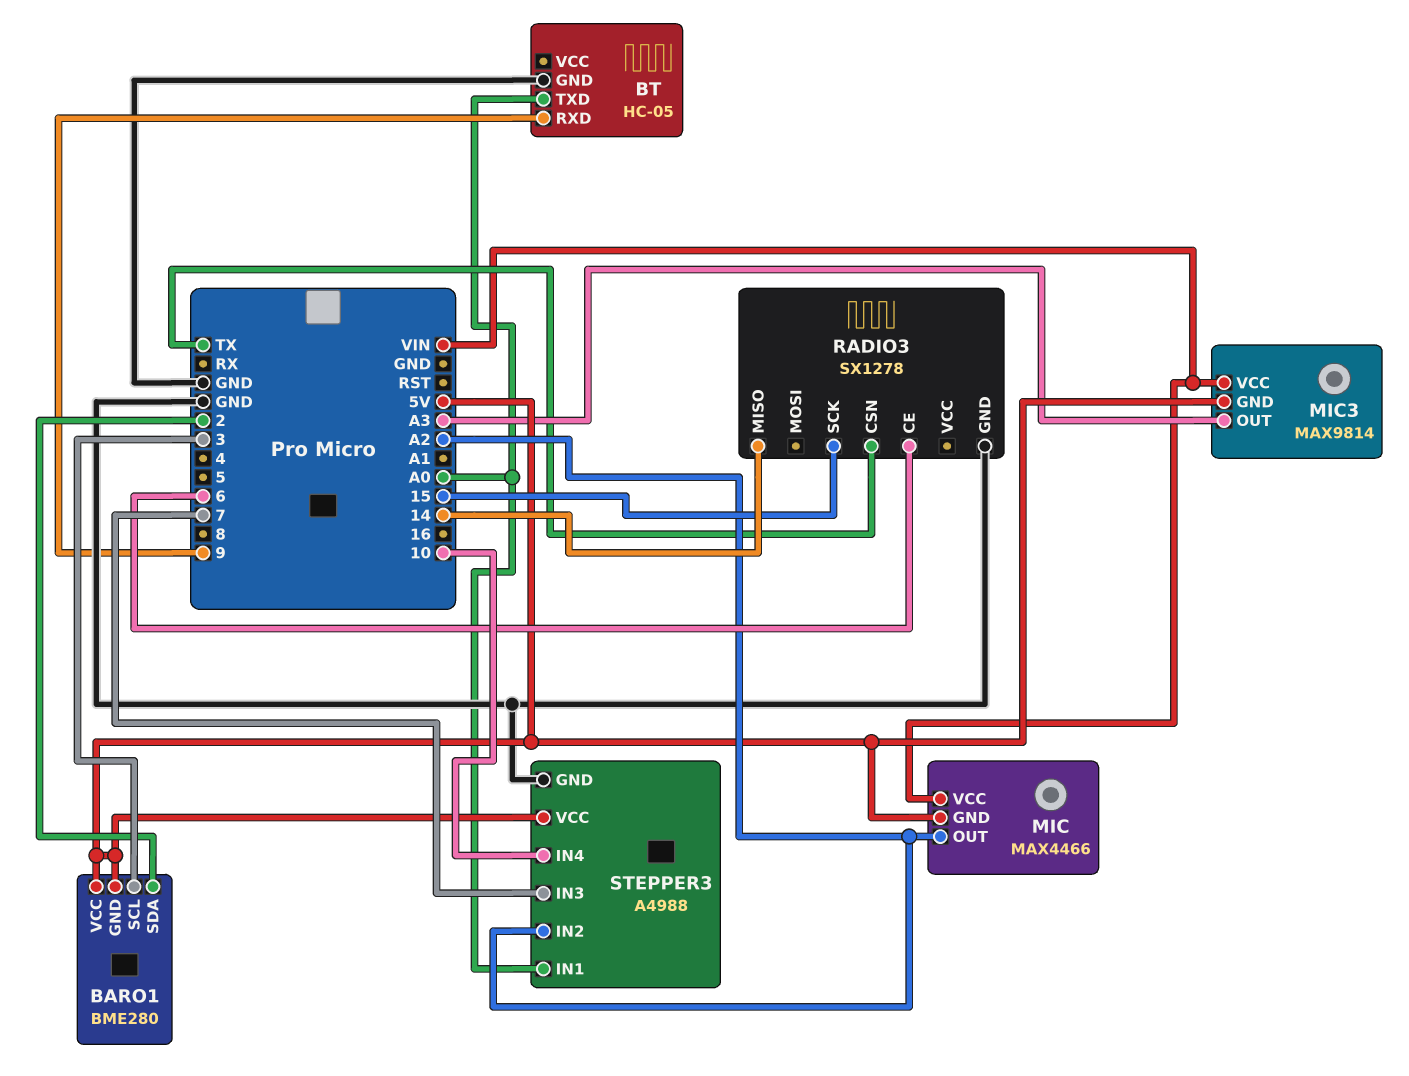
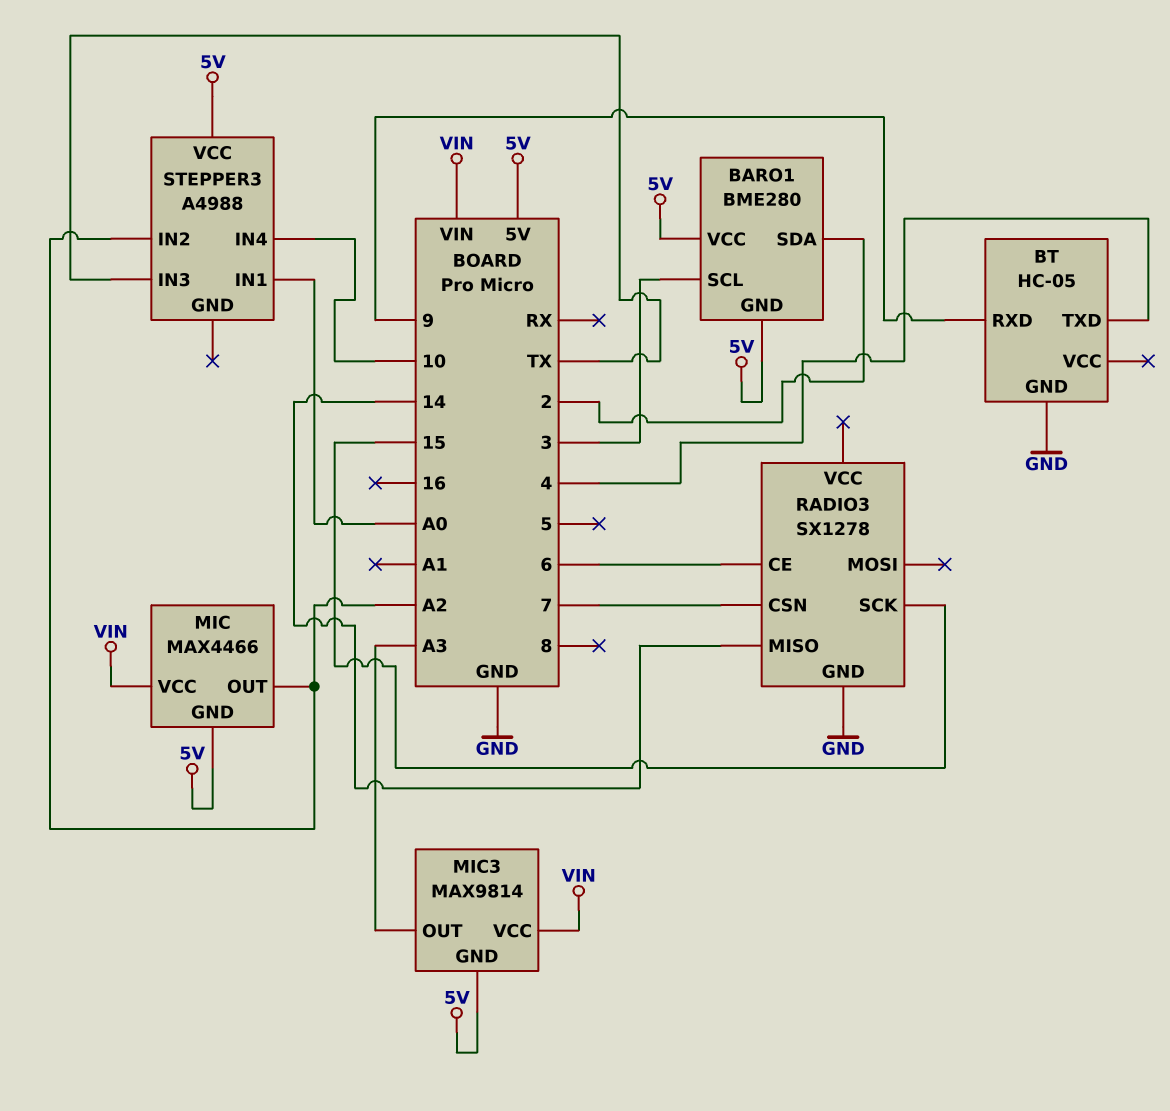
BT pin TXD: A0 -> 4
RADIO3 pin CSN: TX -> 7
STEPPER3 pin GND: GND -> none
STEPPER3 pin IN3: 7 -> TX

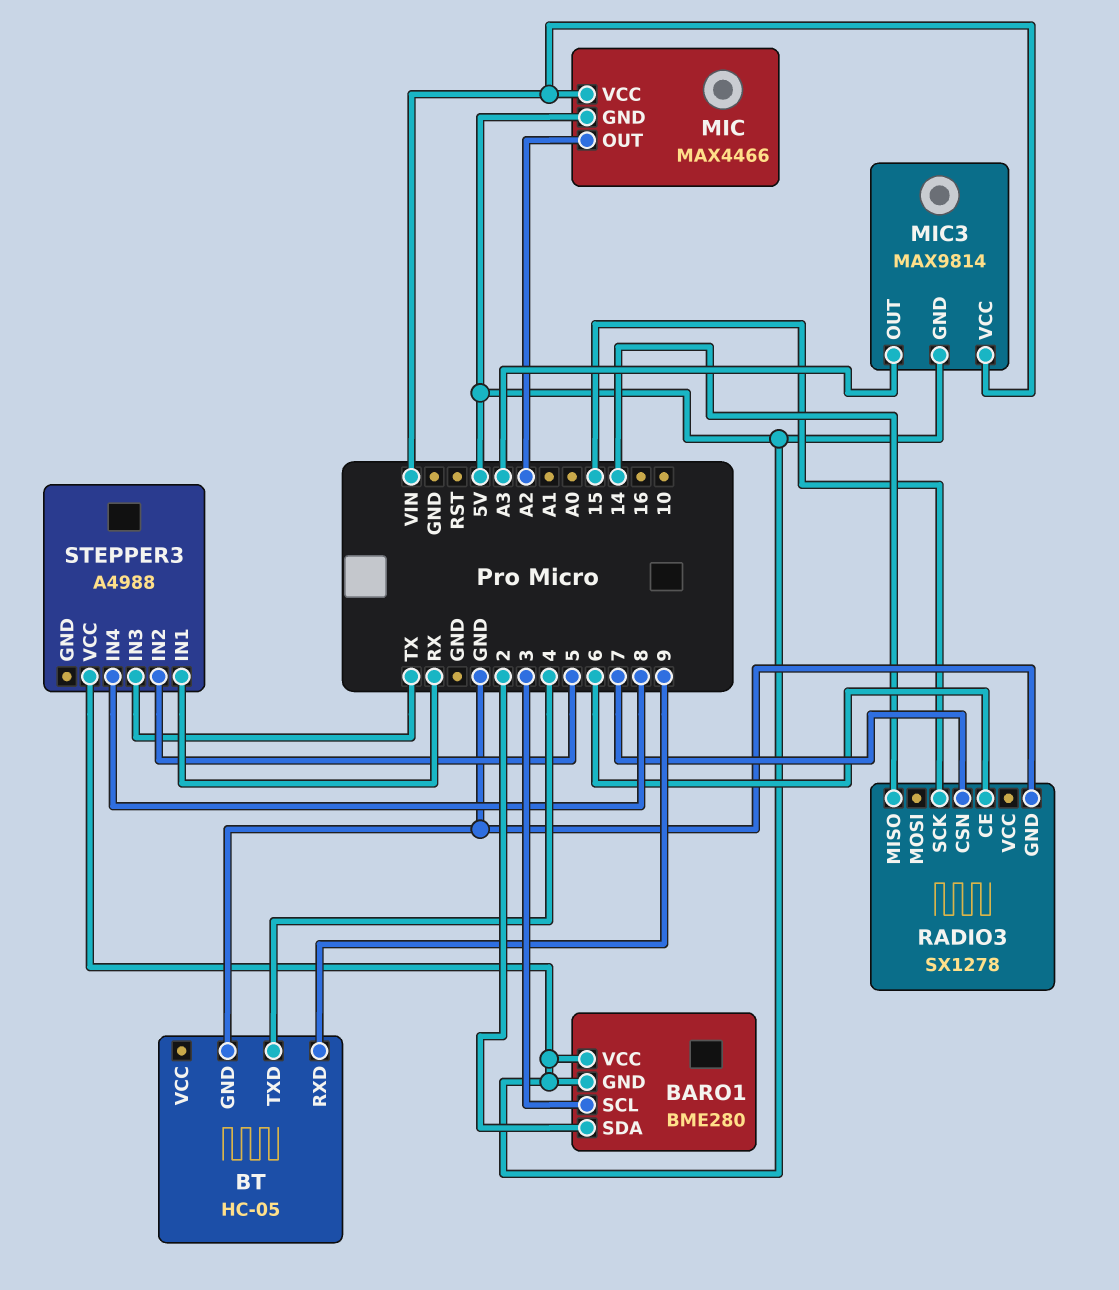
STEPPER3 pin IN1: A0 -> RX
STEPPER3 pin IN2: A2 -> 5
STEPPER3 pin IN4: 10 -> 8

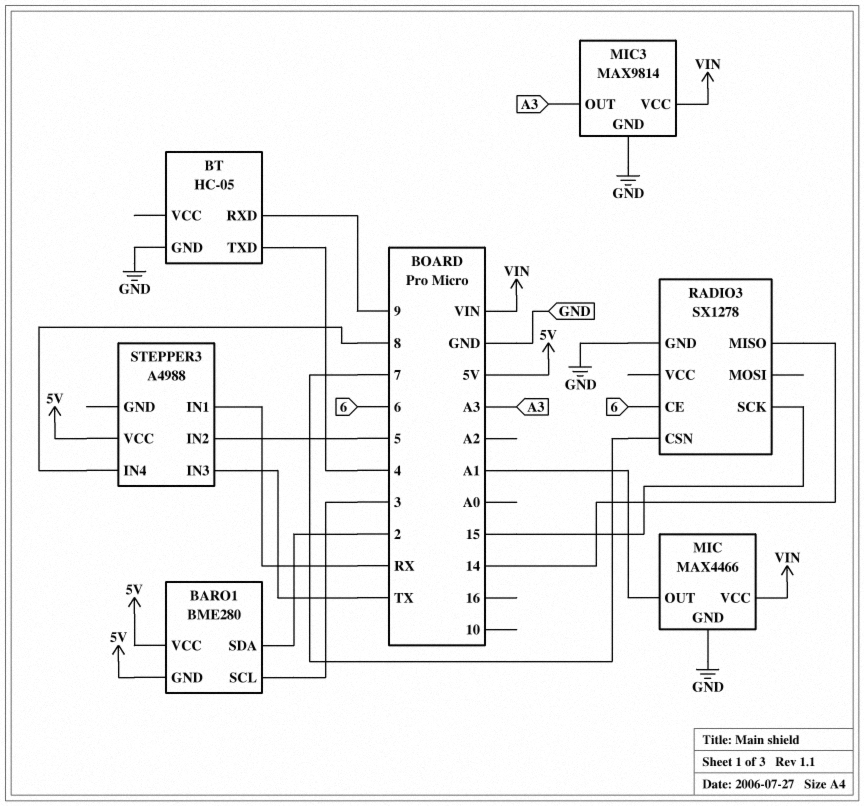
MIC pin GND: 5V -> GND
MIC pin OUT: A2 -> A1
MIC3 pin GND: 5V -> GND

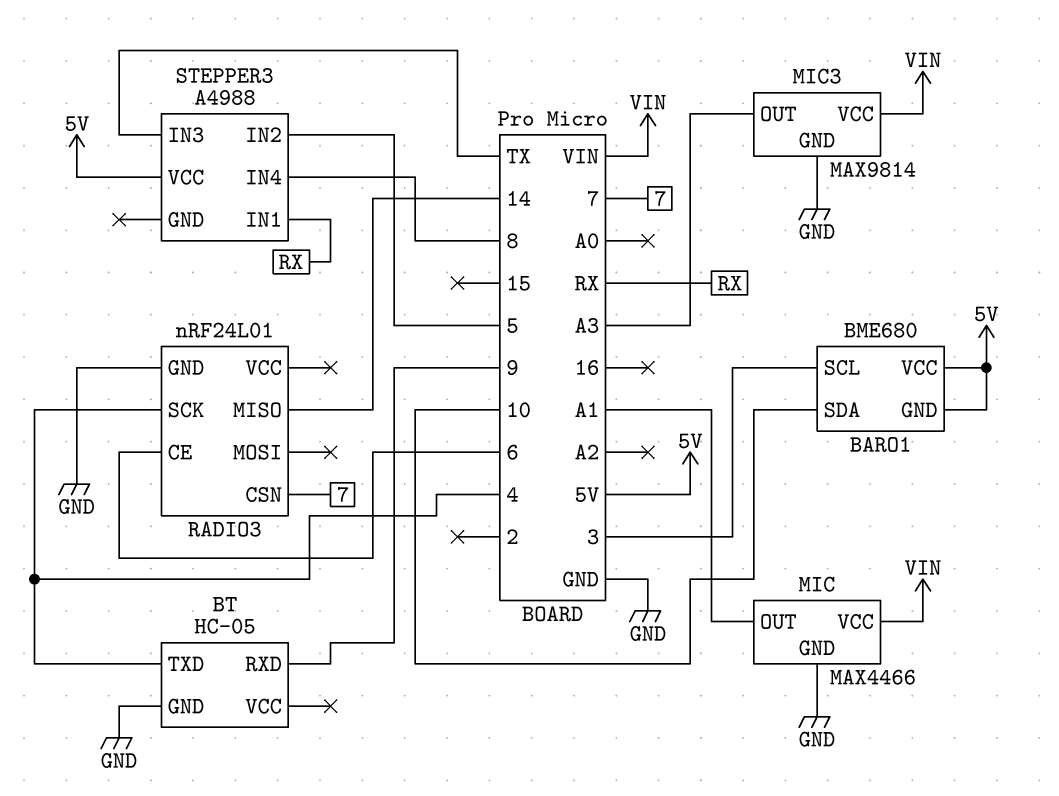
BARO1: BME280 -> BME680
BARO1 pin SDA: 2 -> 10
RADIO3: SX1278 -> nRF24L01
RADIO3 pin SCK: 15 -> 4

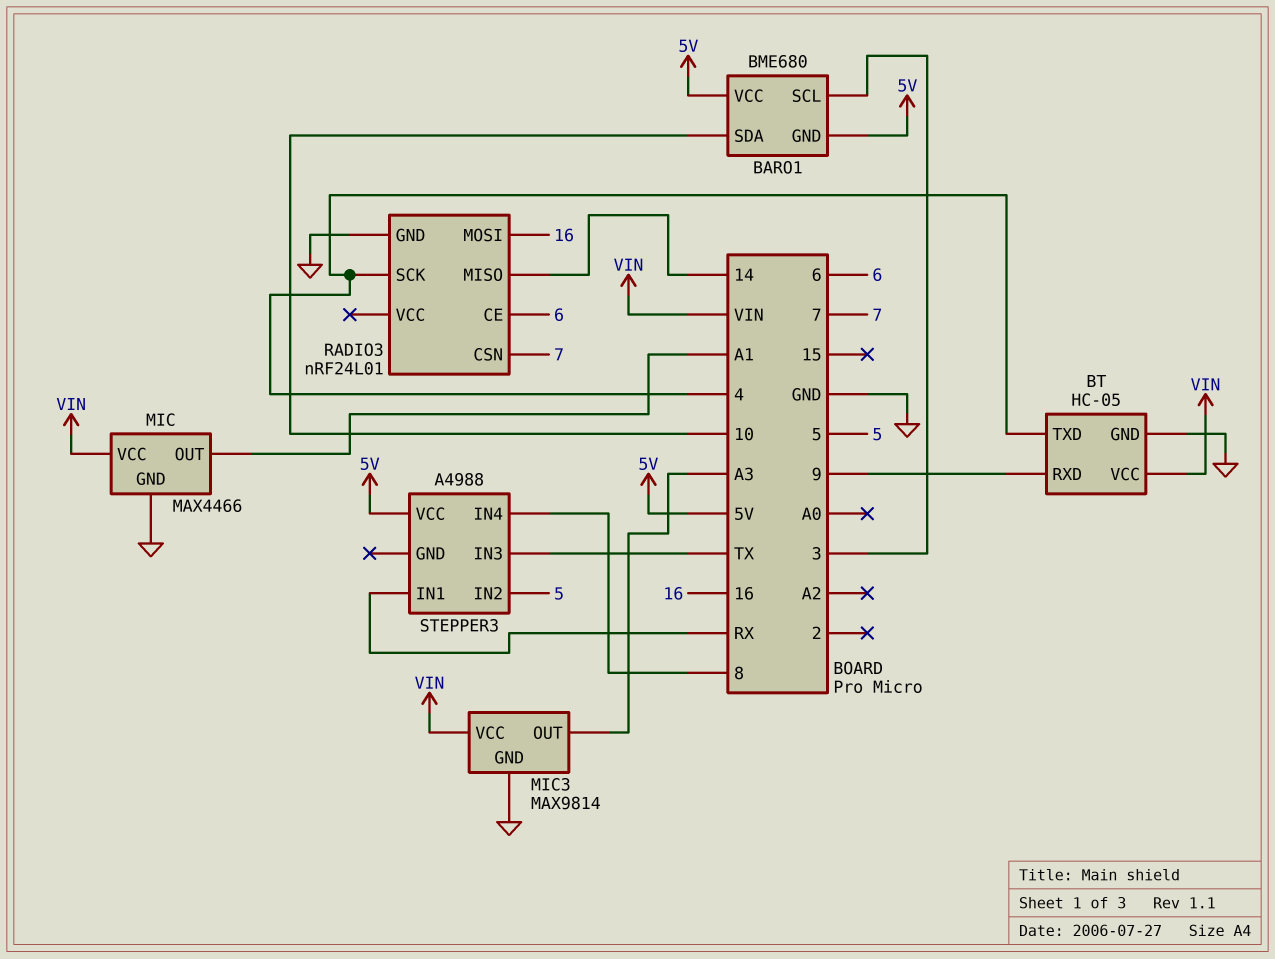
BT pin VCC: none -> VIN
RADIO3 pin MOSI: none -> 16

